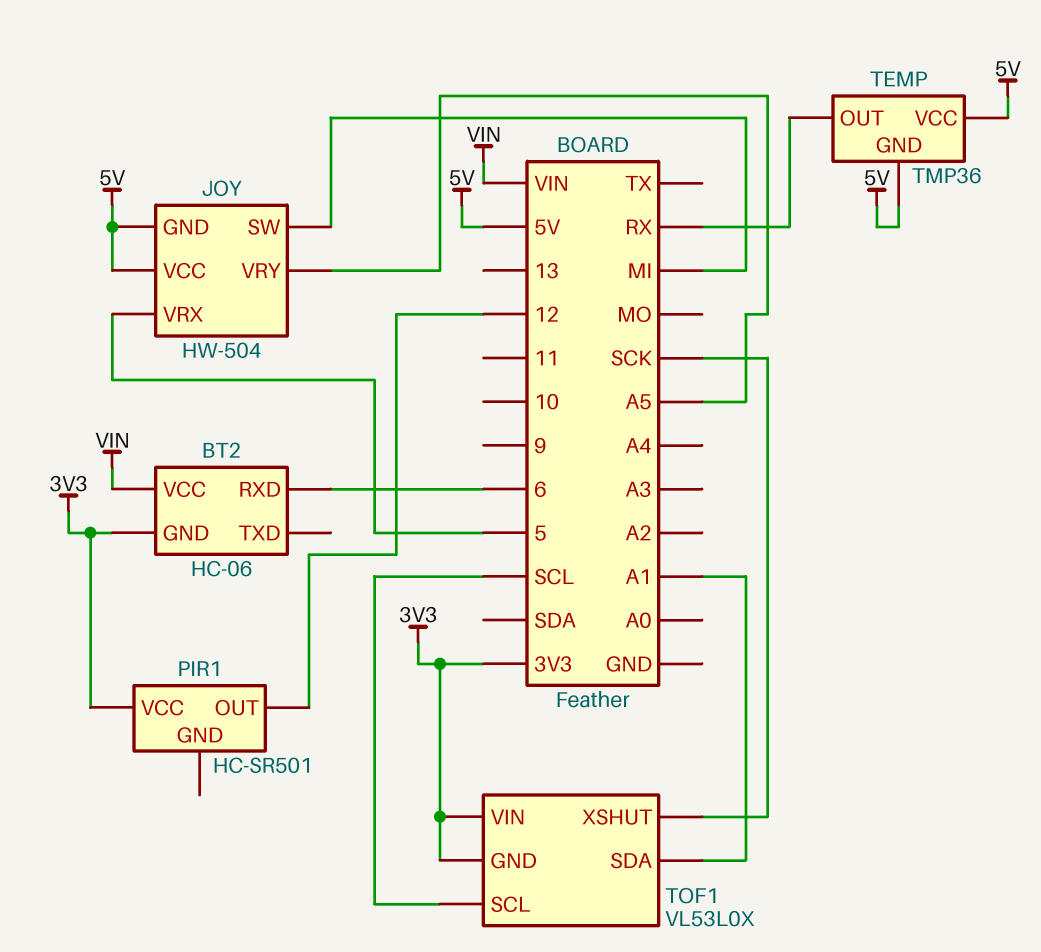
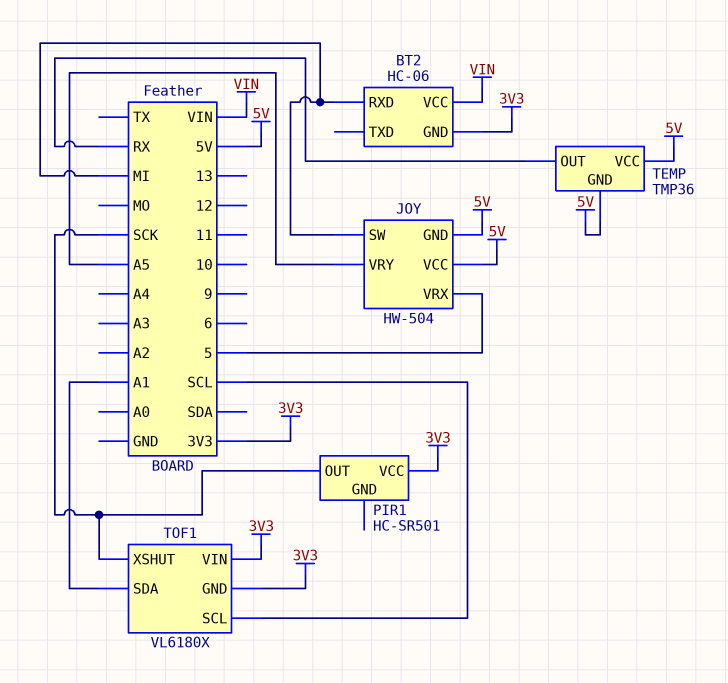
BT2 pin RXD: 6 -> MI
PIR1 pin OUT: 12 -> SCK
TOF1: VL53L0X -> VL6180X

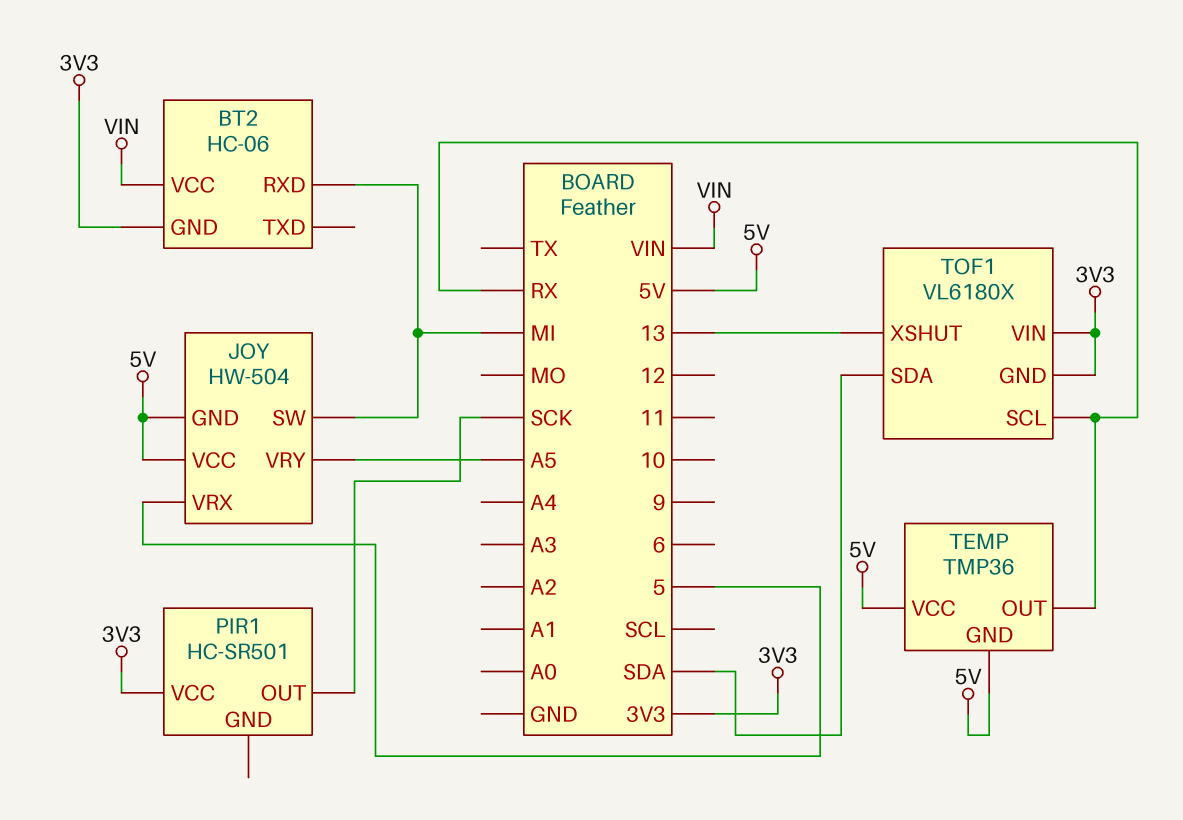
TOF1 pin SCL: SCL -> RX
TOF1 pin SDA: A1 -> SDA
TOF1 pin XSHUT: SCK -> 13

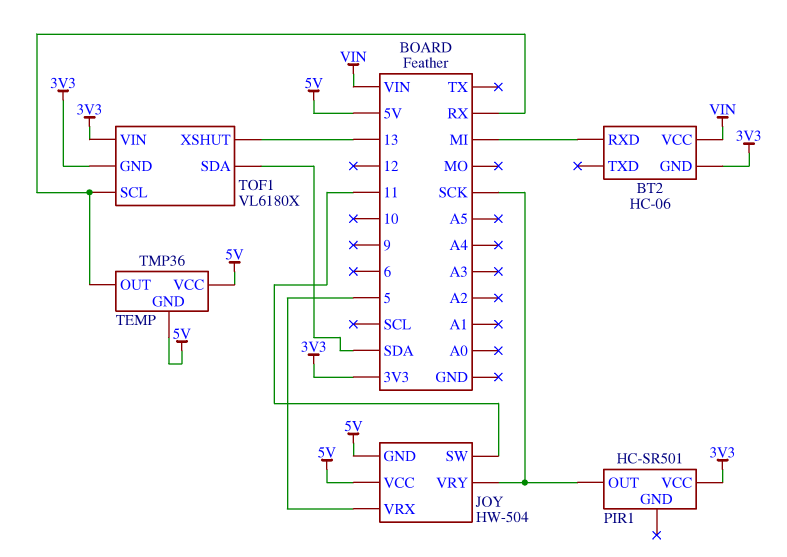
JOY pin SW: MI -> 11
JOY pin VRY: A5 -> SCK

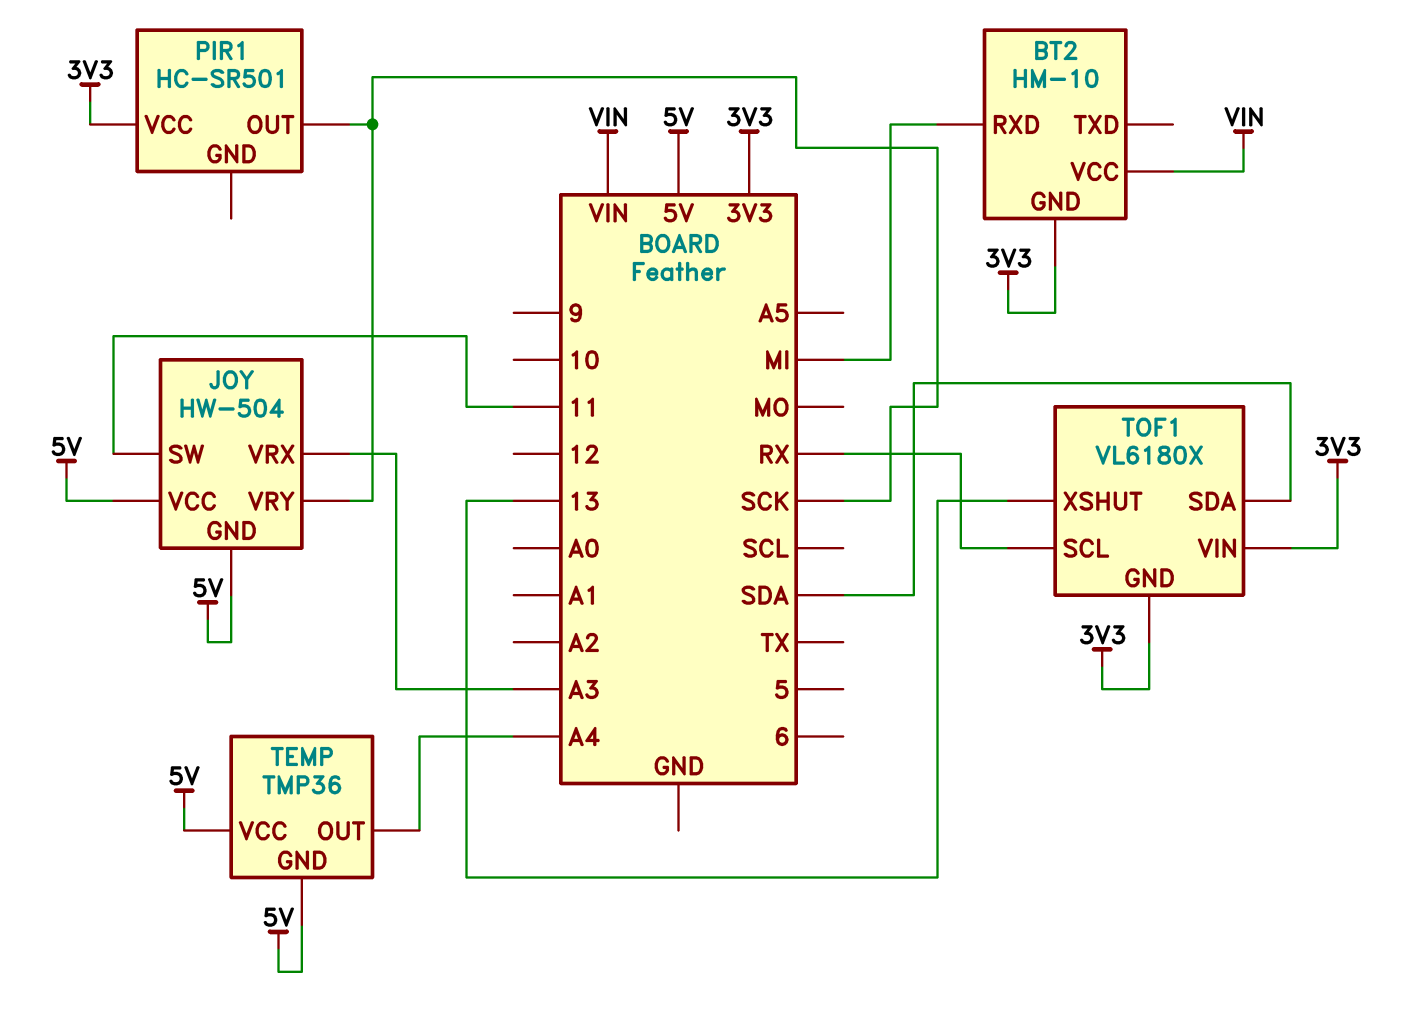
BT2: HC-06 -> HM-10
JOY pin VRX: 5 -> A3
TEMP pin OUT: RX -> A4

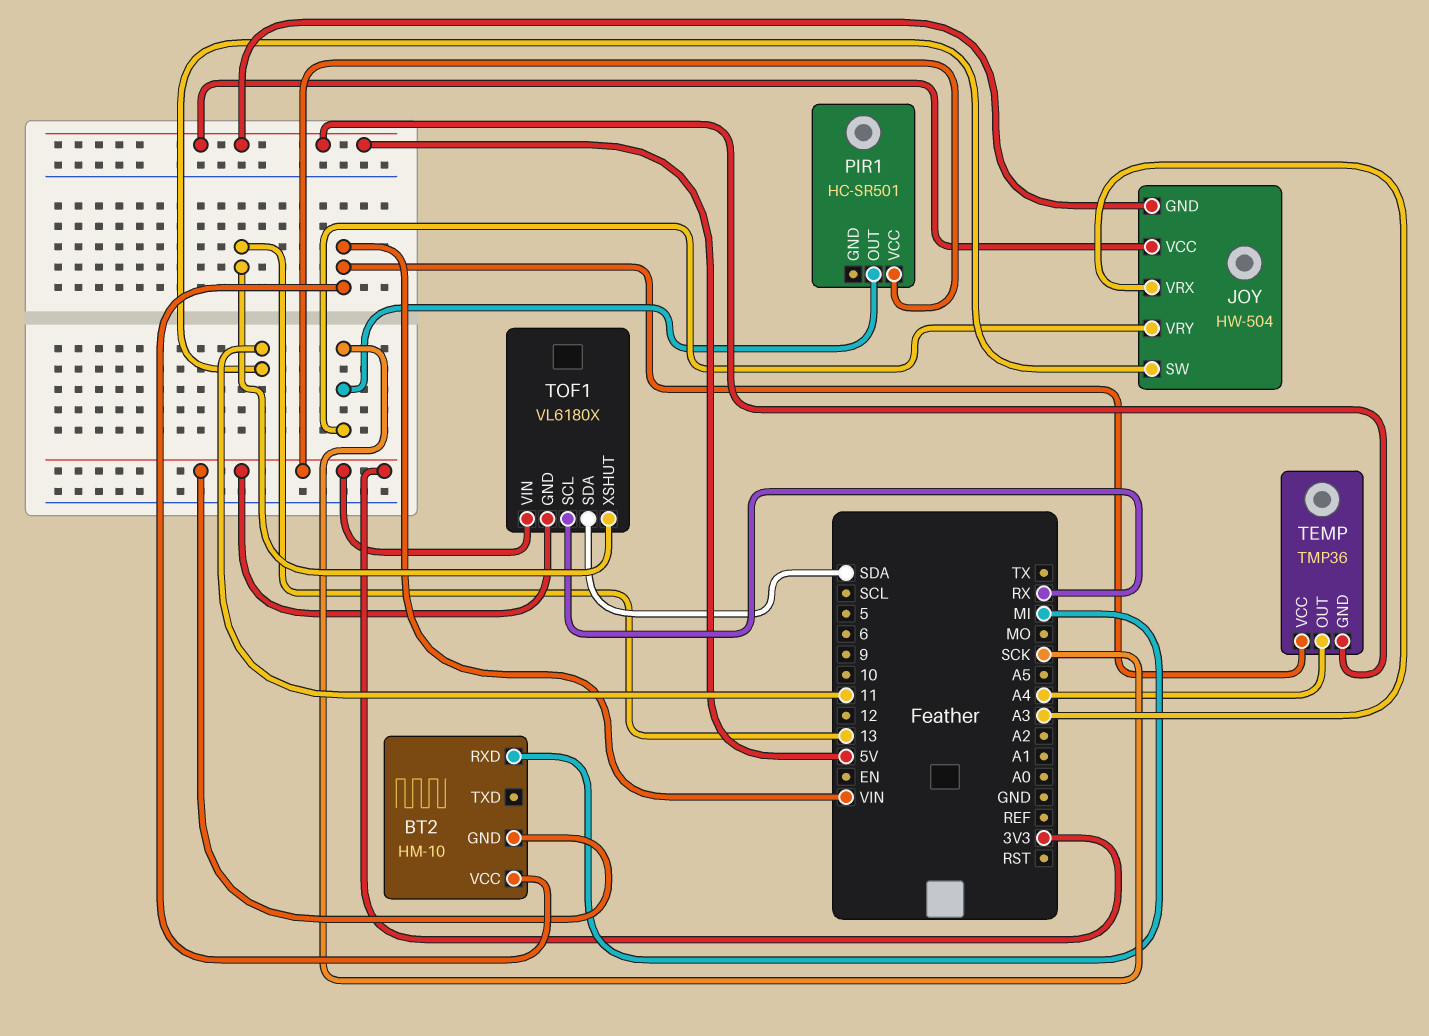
TEMP pin VCC: 5V -> VIN

